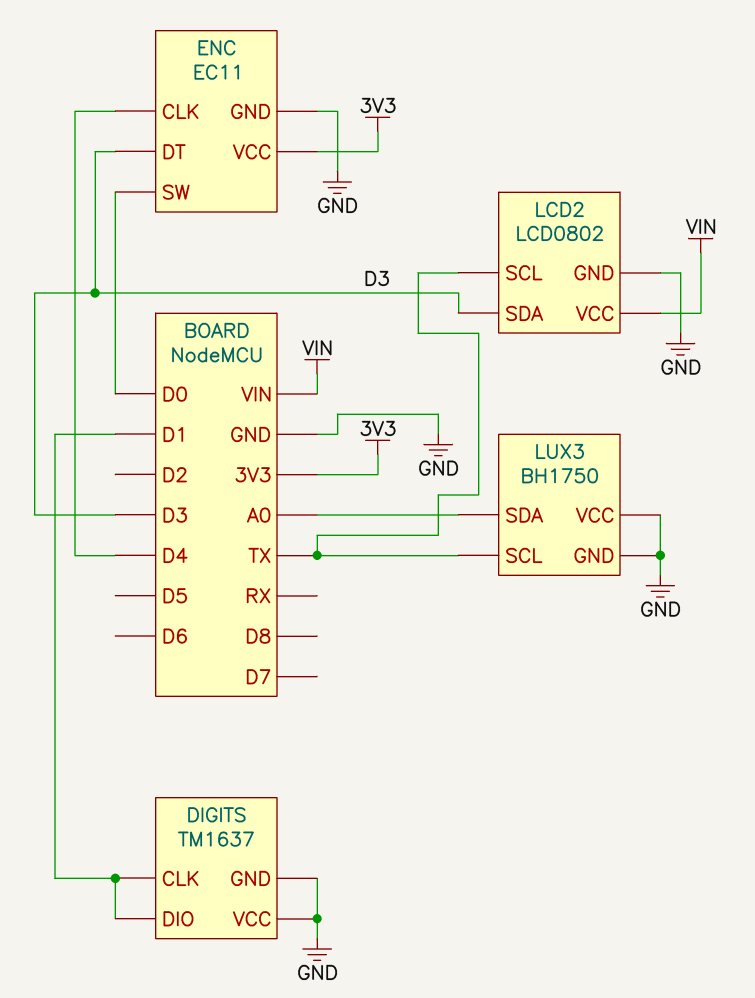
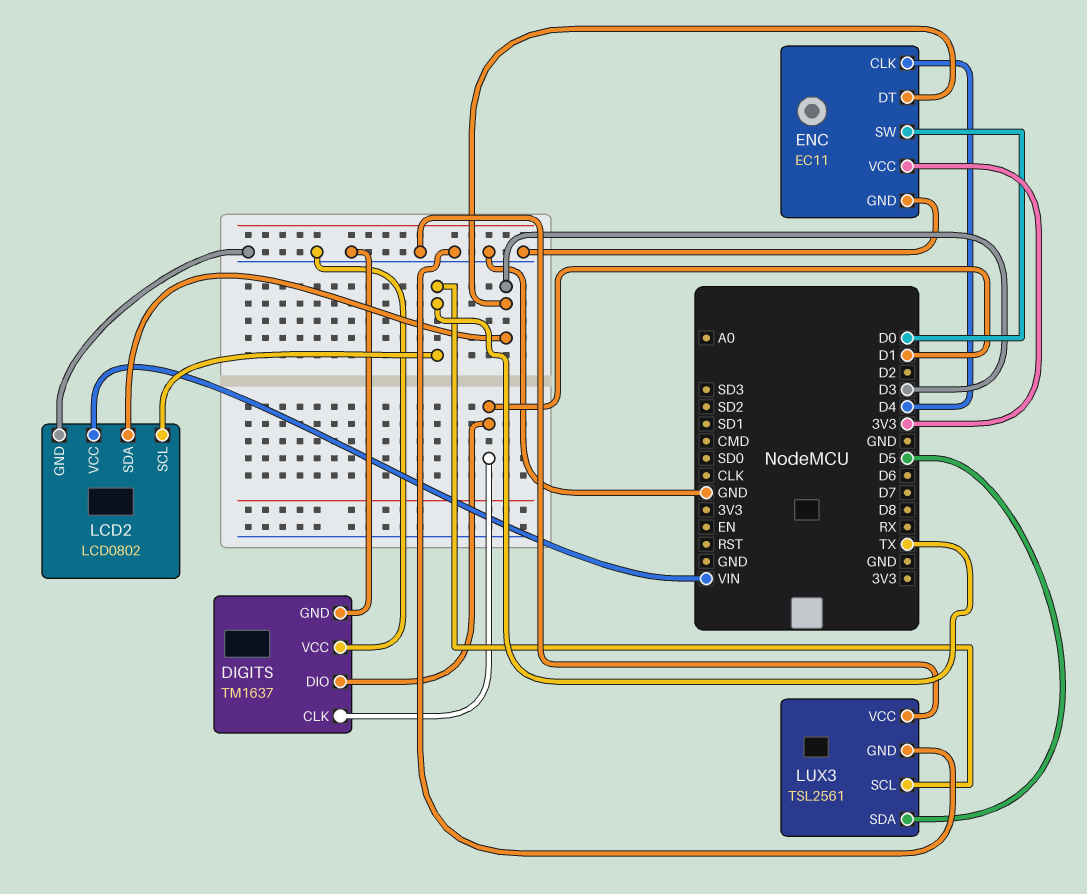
LUX3: BH1750 -> TSL2561
LUX3 pin SDA: A0 -> D5

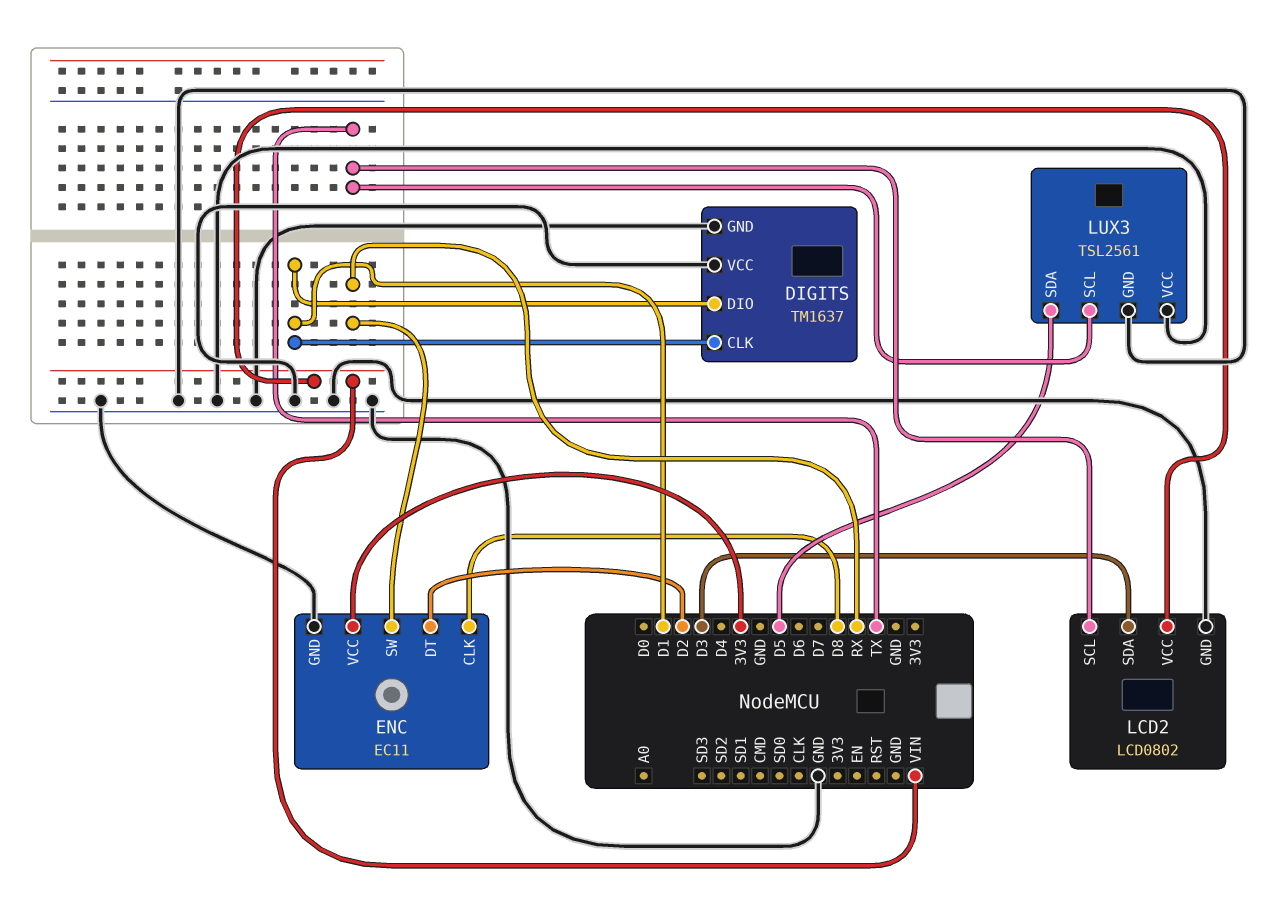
ENC pin CLK: D4 -> D8
ENC pin DT: D3 -> D2
ENC pin SW: D0 -> RX

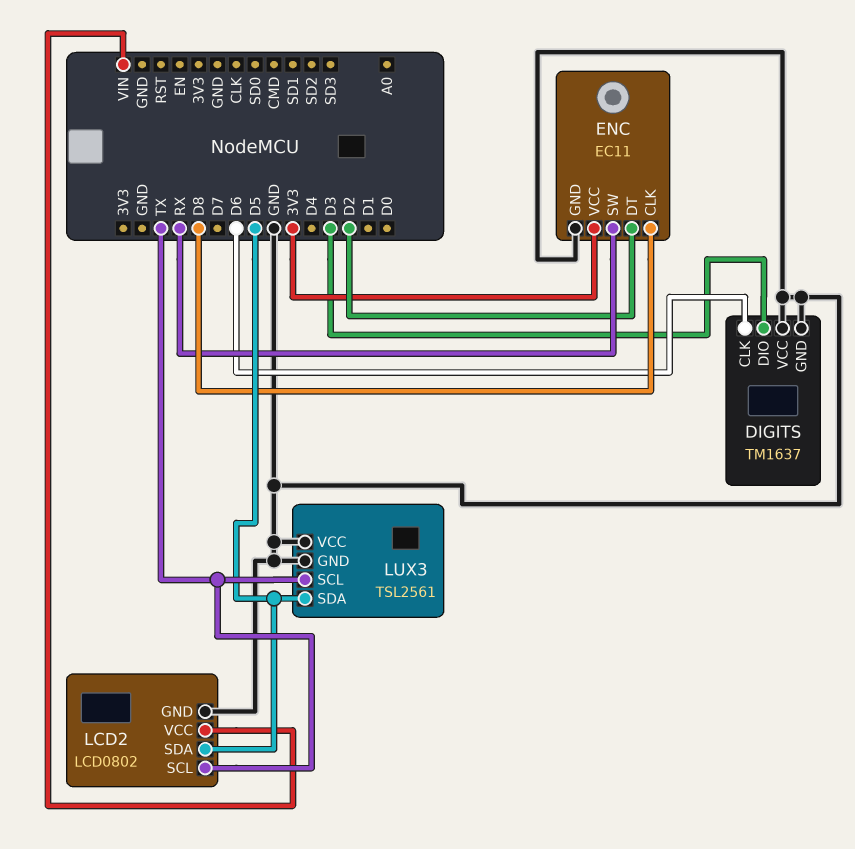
DIGITS pin CLK: D1 -> D6
DIGITS pin DIO: D1 -> D3
LCD2 pin SDA: D3 -> D5

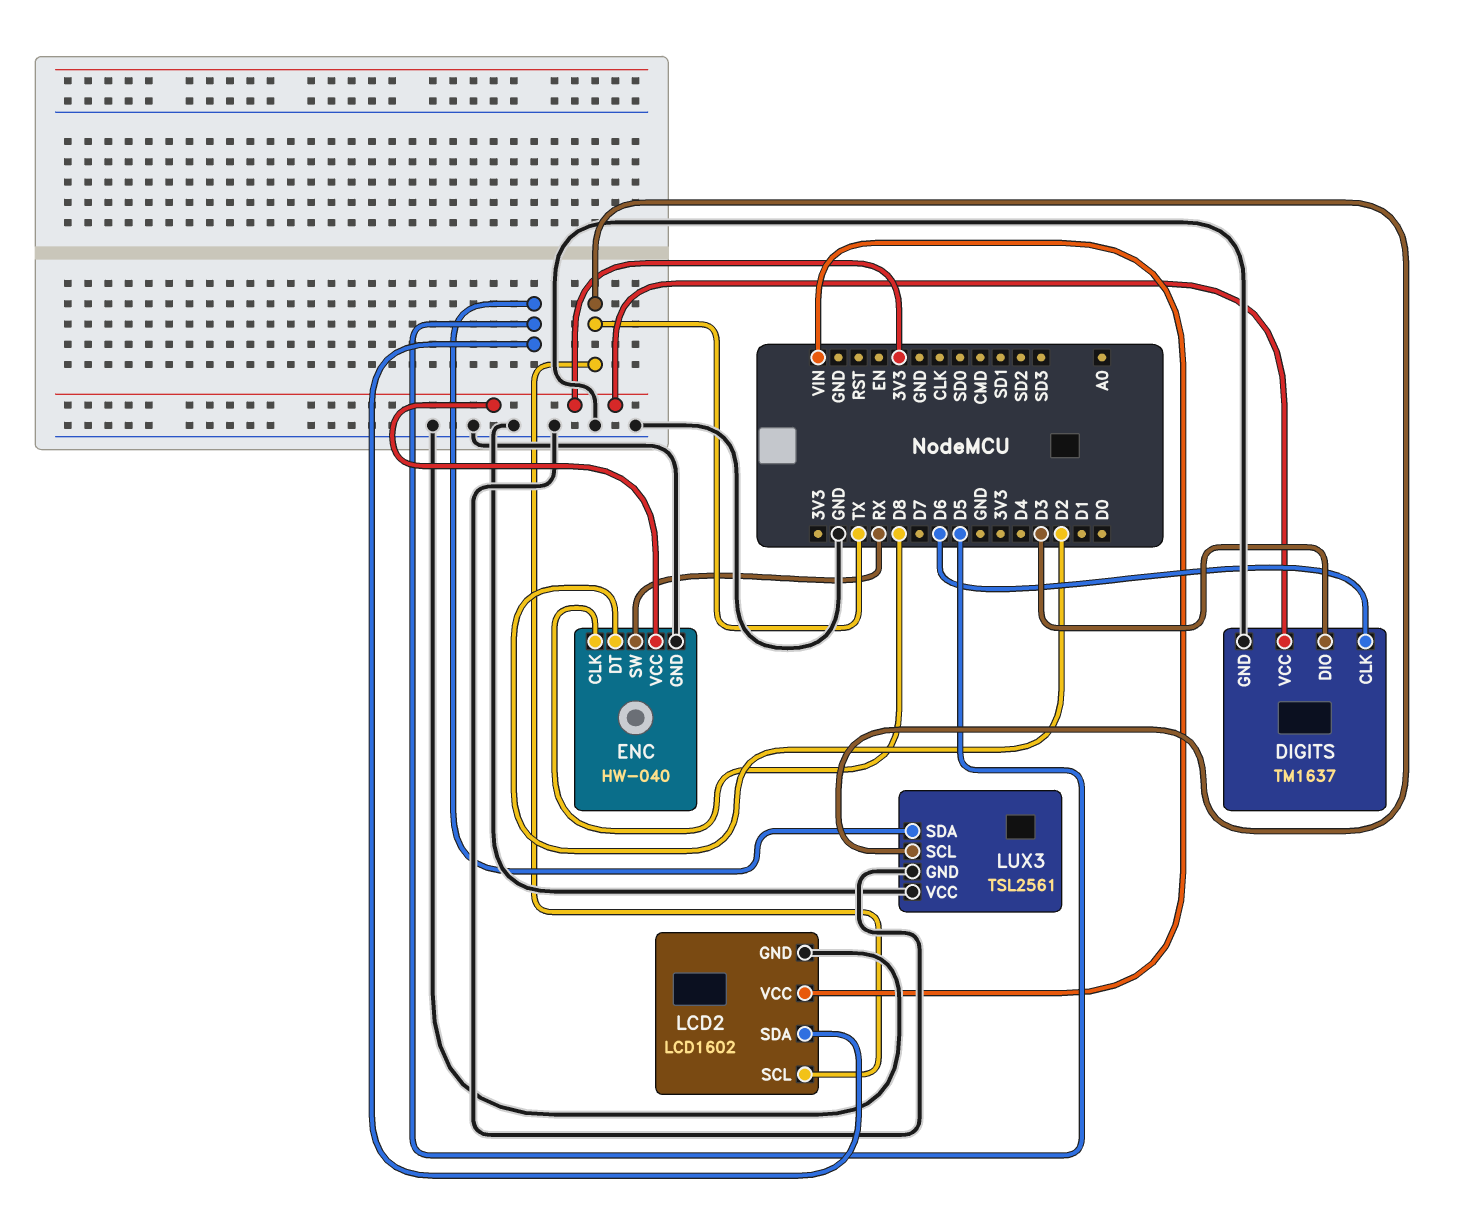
DIGITS pin VCC: GND -> 3V3
ENC: EC11 -> HW-040
LCD2: LCD0802 -> LCD1602

